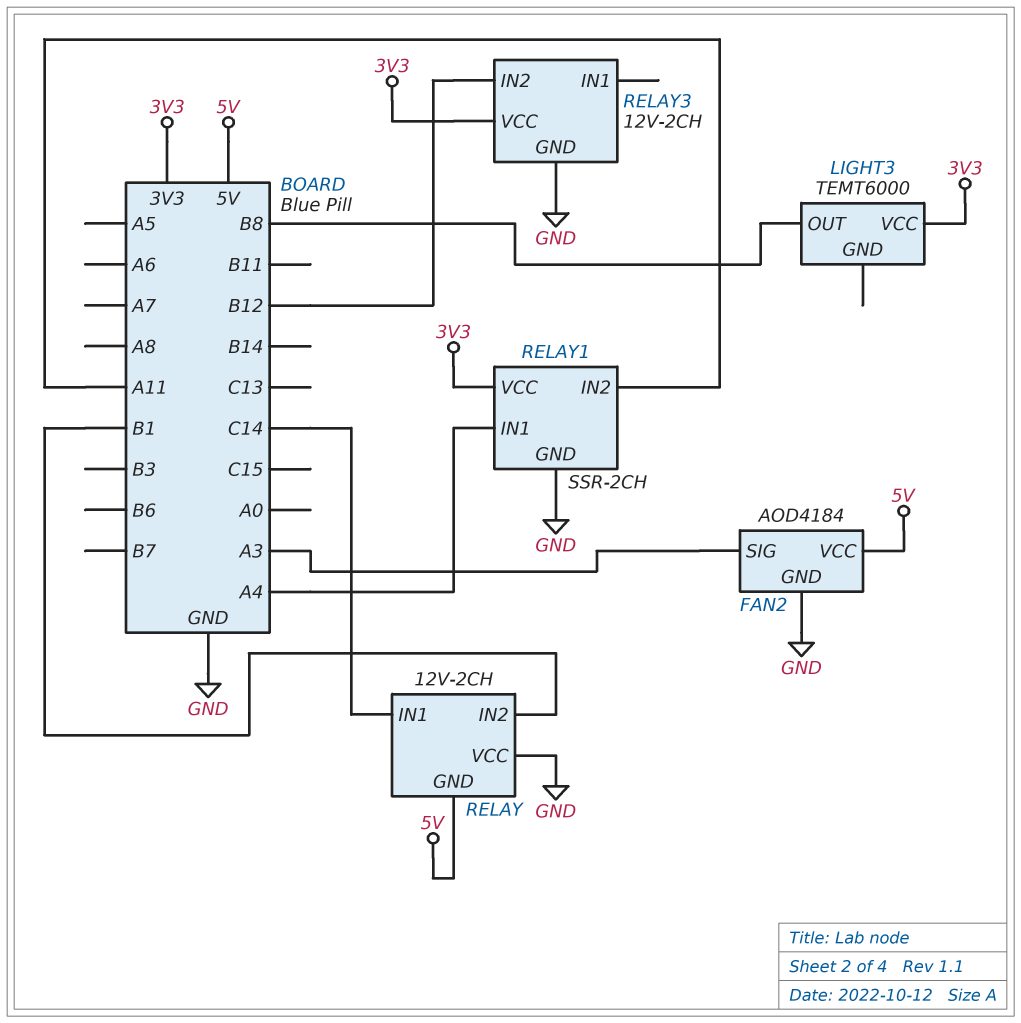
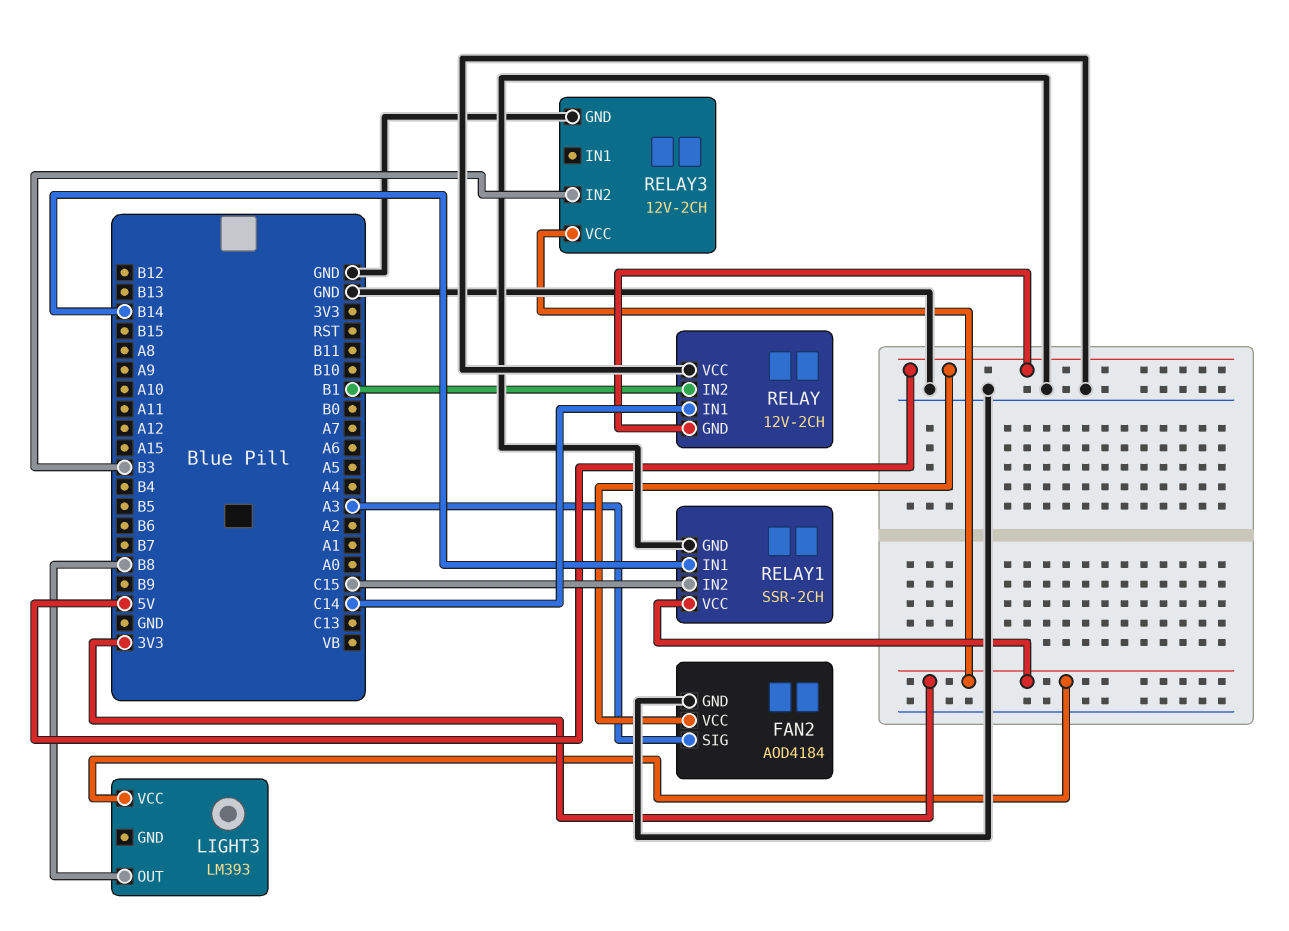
LIGHT3: TEMT6000 -> LM393
RELAY1 pin IN1: A4 -> B14
RELAY1 pin IN2: A11 -> C15
RELAY3 pin IN2: B12 -> B3

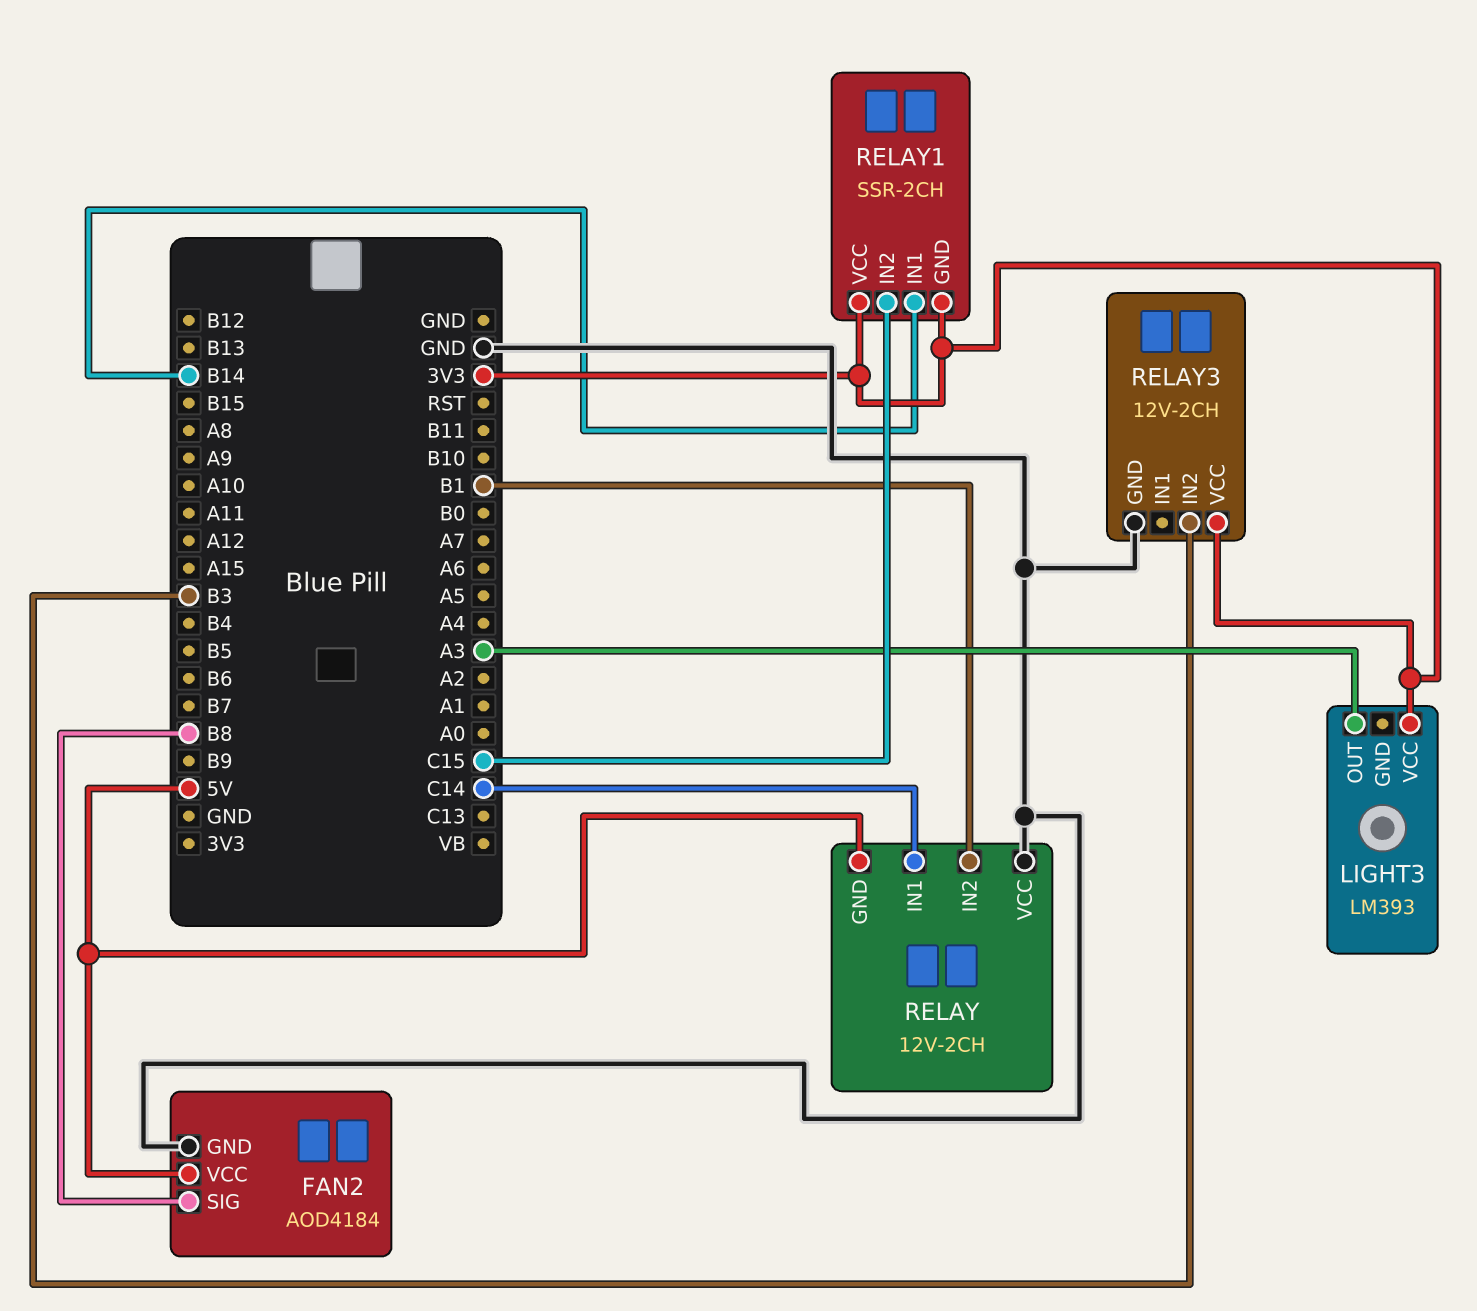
FAN2 pin SIG: A3 -> B8
LIGHT3 pin OUT: B8 -> A3
RELAY1 pin GND: GND -> 3V3

